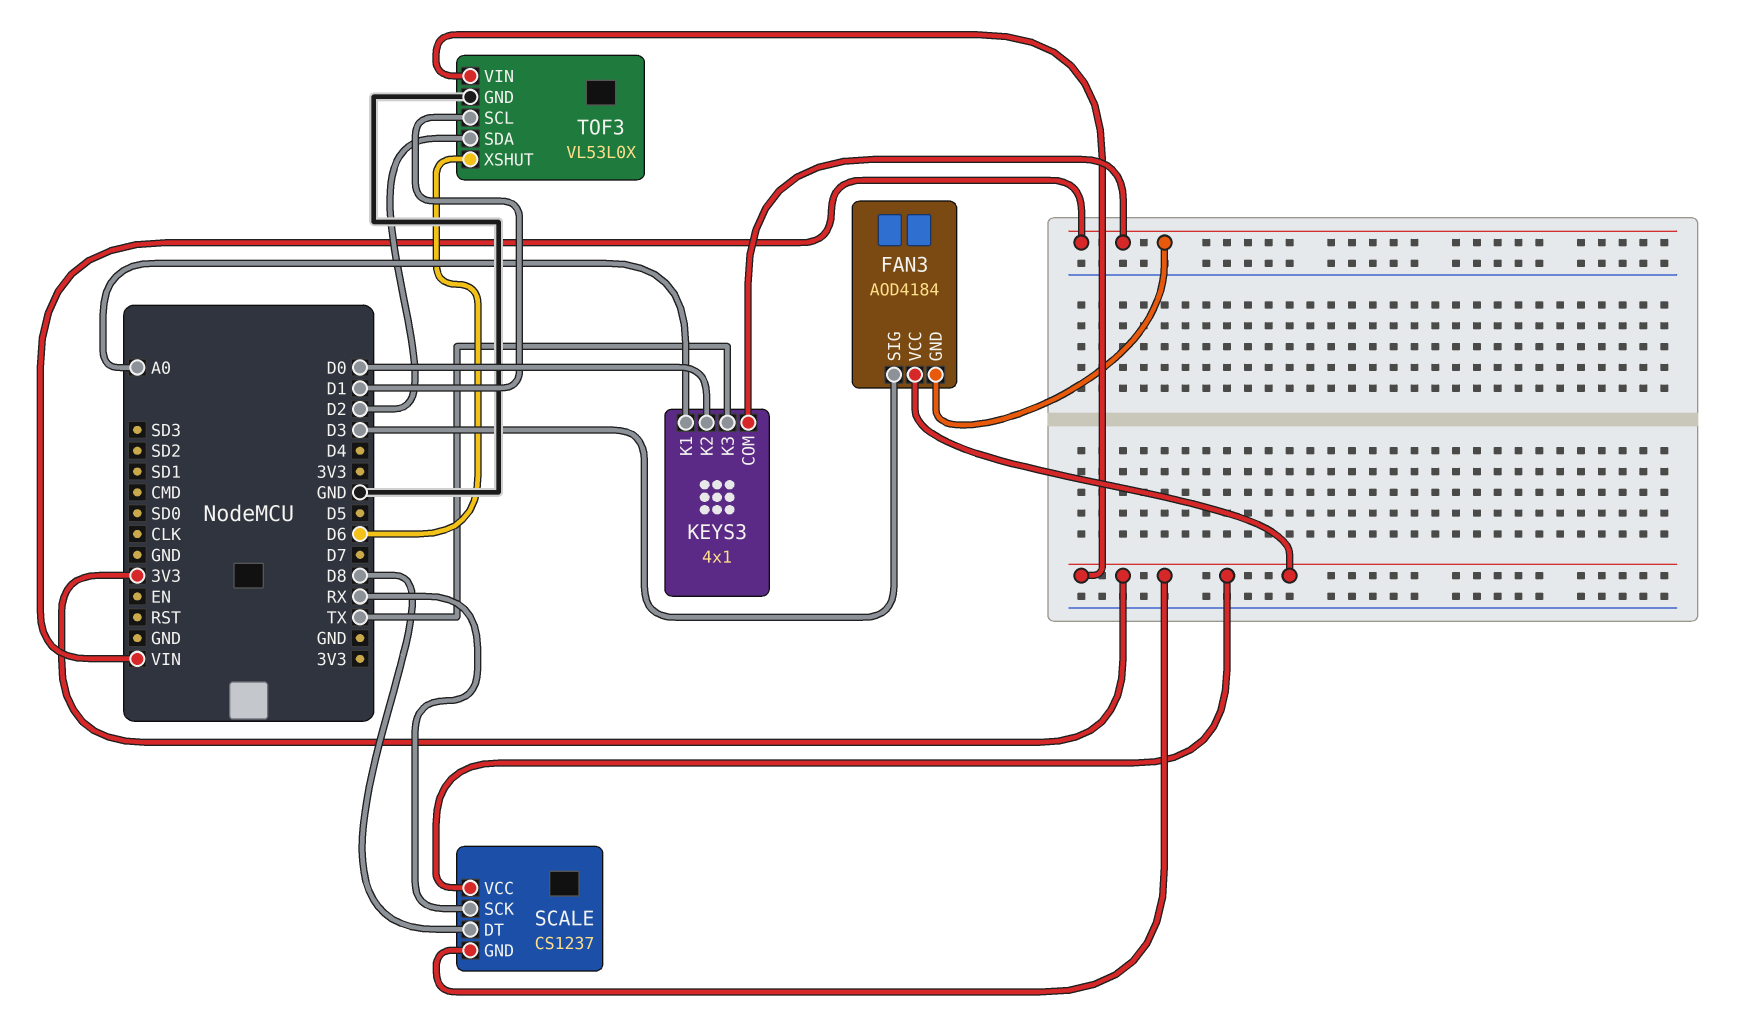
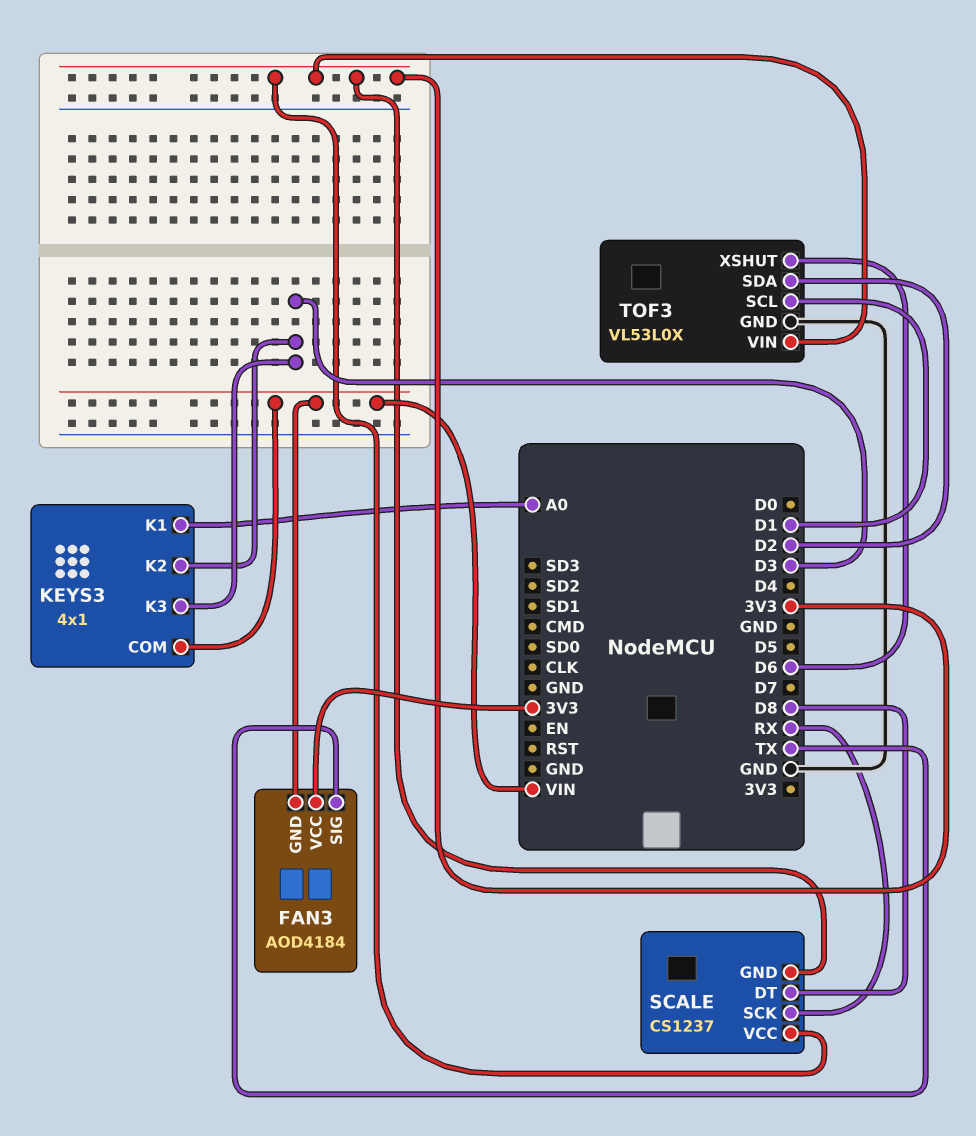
FAN3 pin SIG: D3 -> TX
KEYS3 pin K2: D0 -> D3
KEYS3 pin K3: TX -> D3

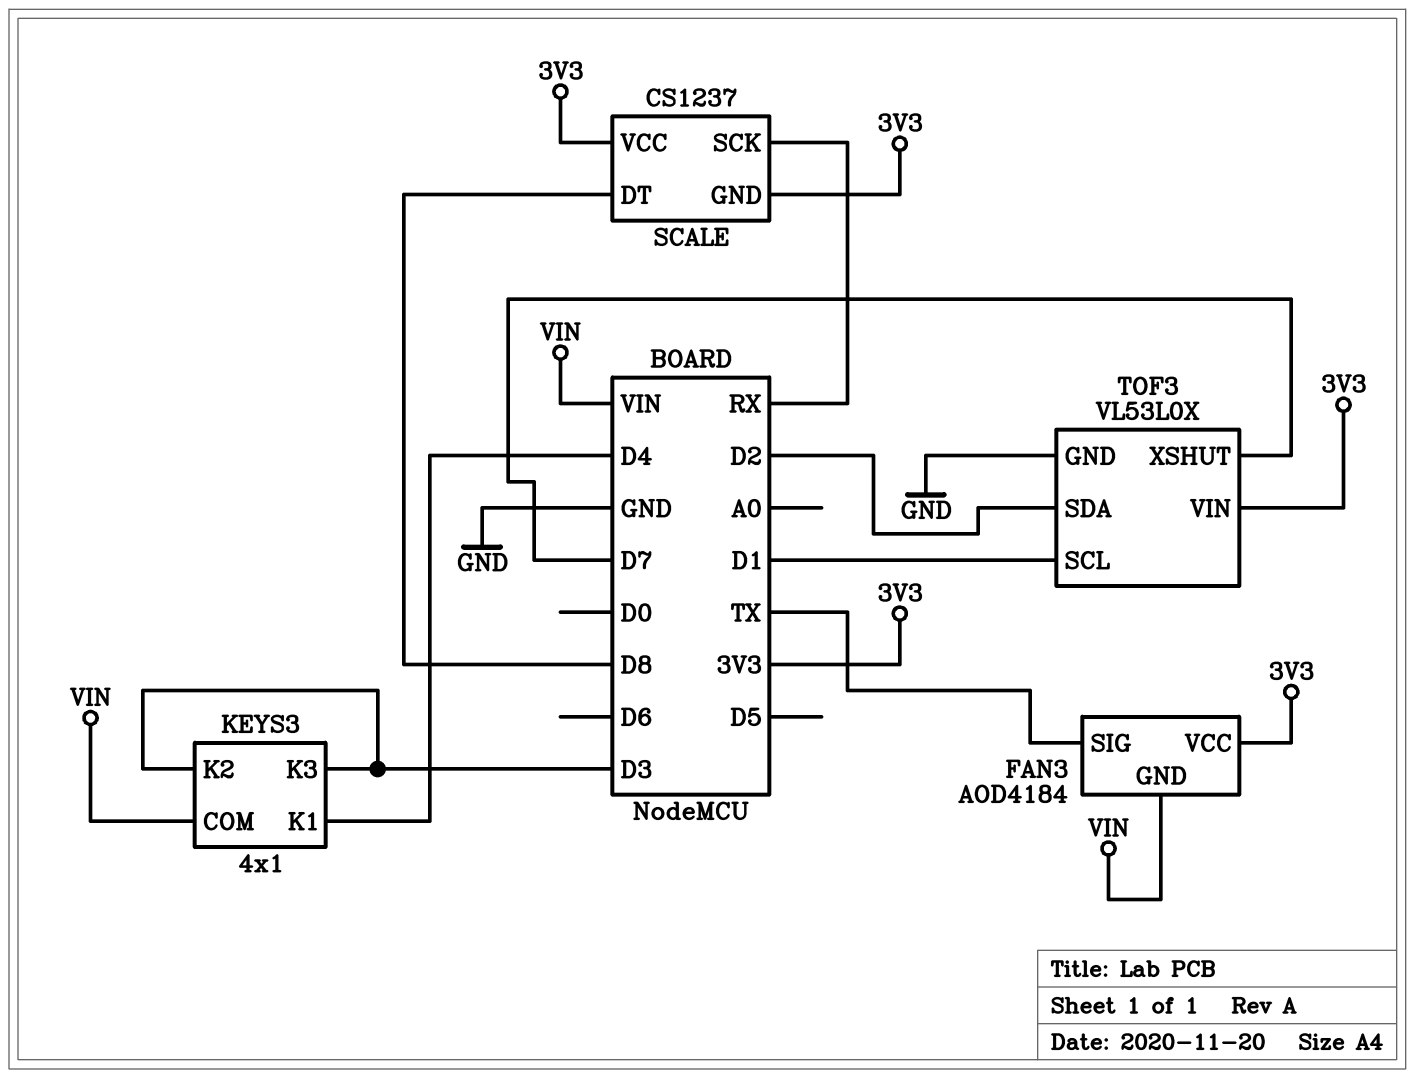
KEYS3 pin K1: A0 -> D4
TOF3 pin XSHUT: D6 -> D7

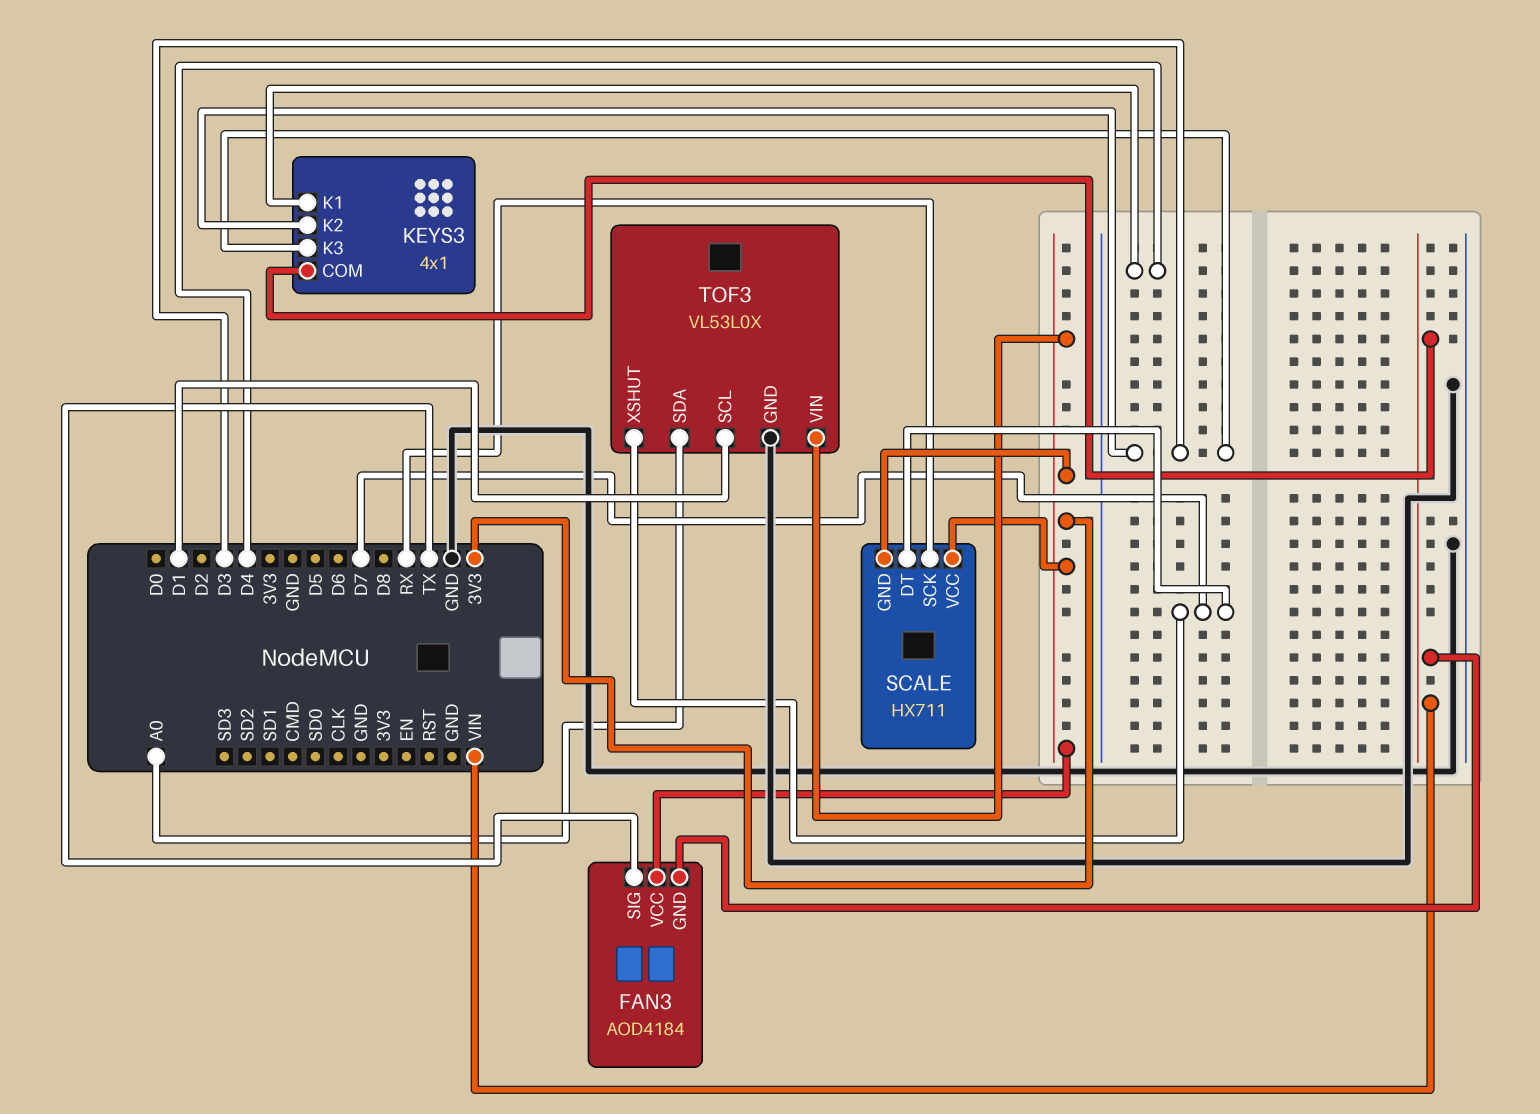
SCALE: CS1237 -> HX711
SCALE pin DT: D8 -> D7
TOF3 pin SDA: D2 -> A0

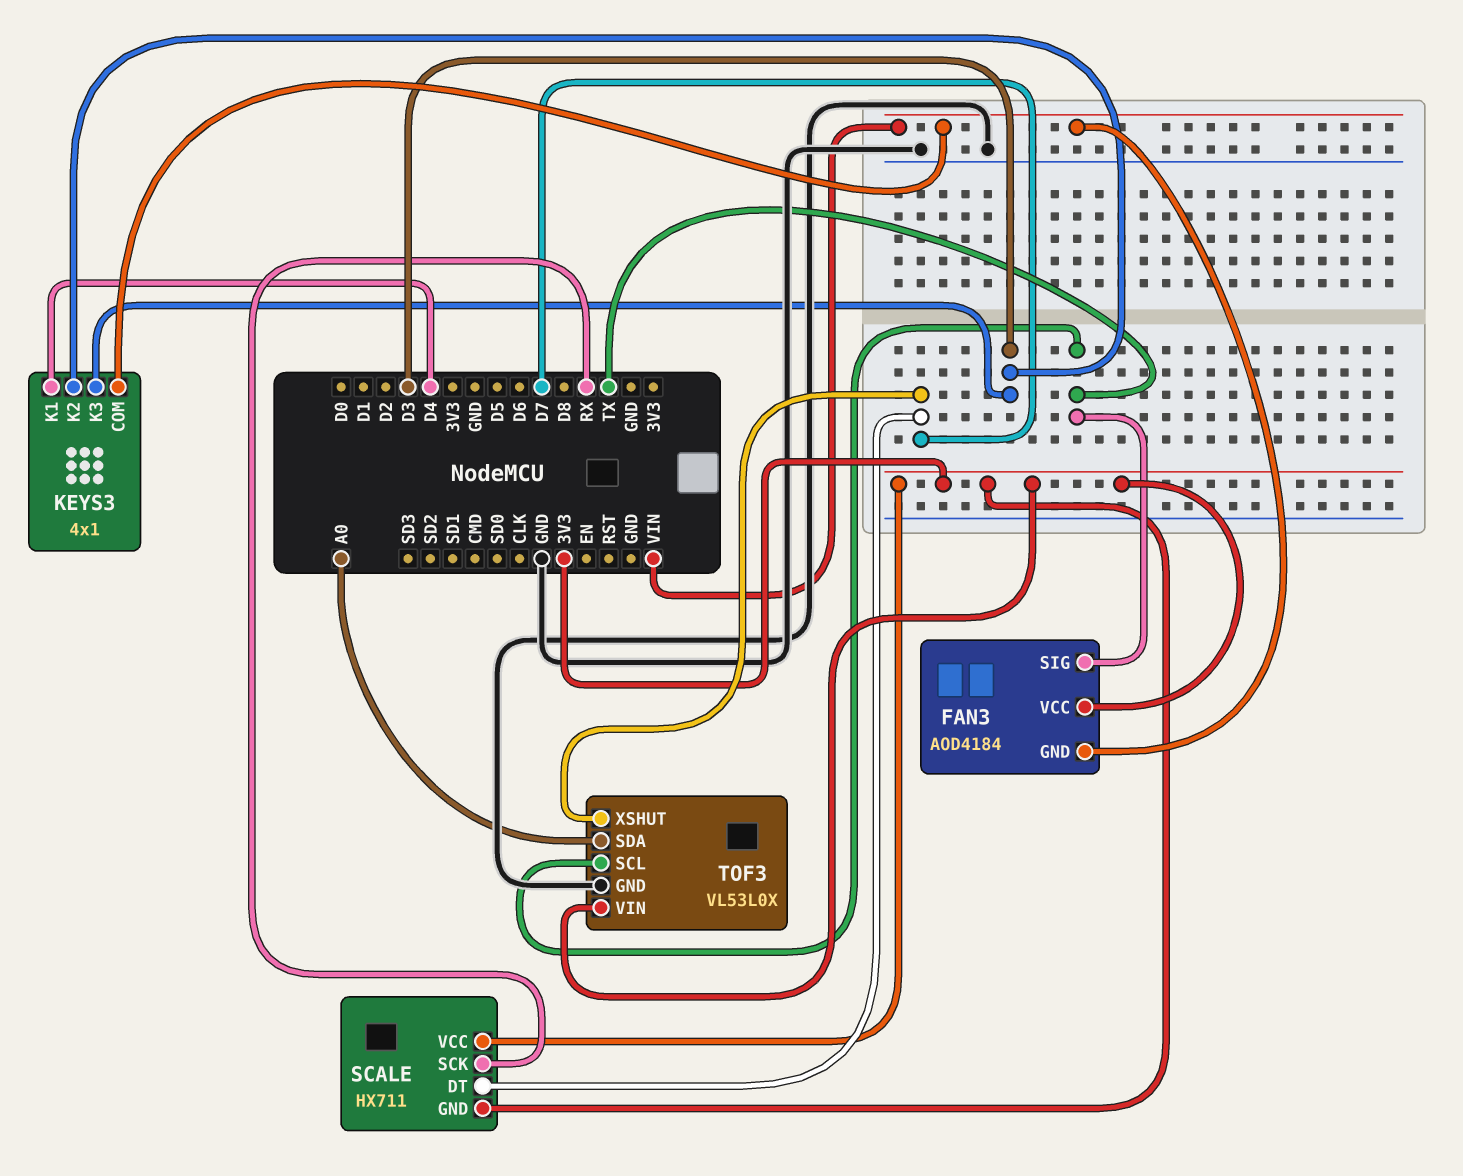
TOF3 pin SCL: D1 -> TX

